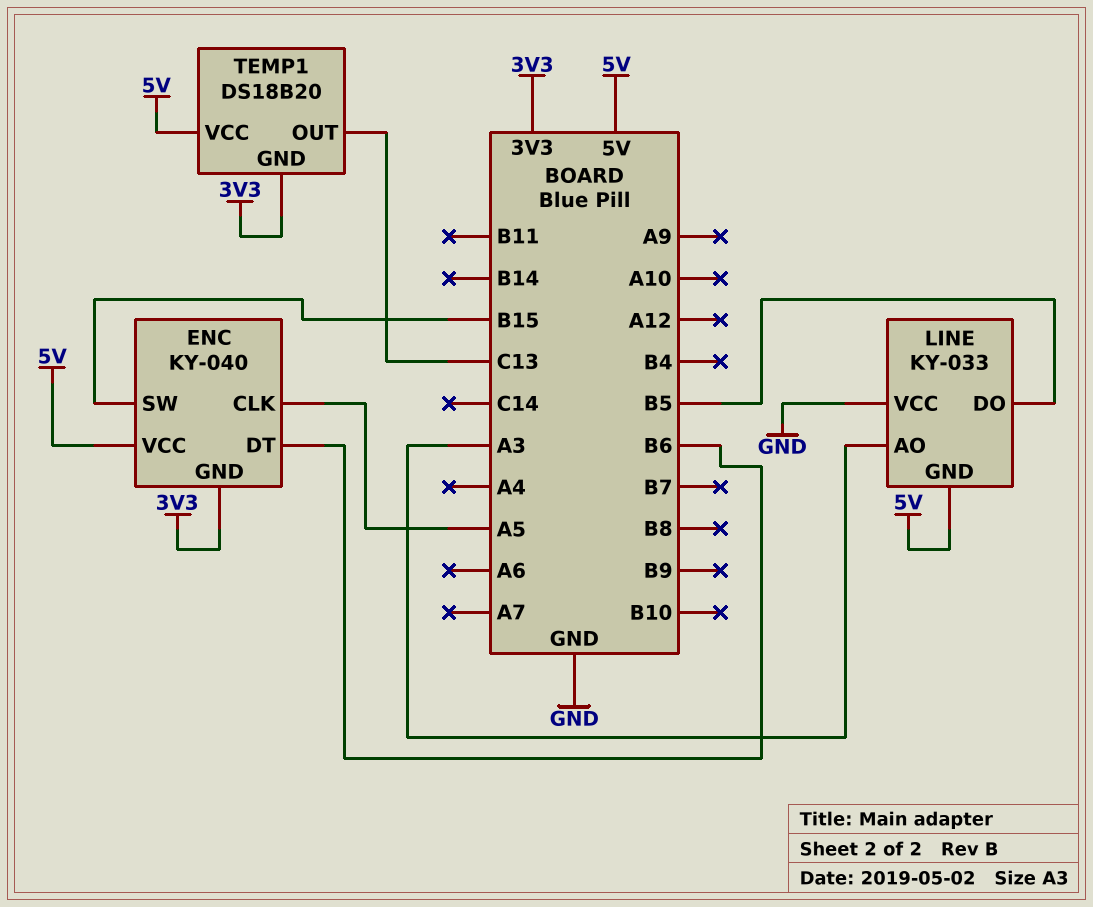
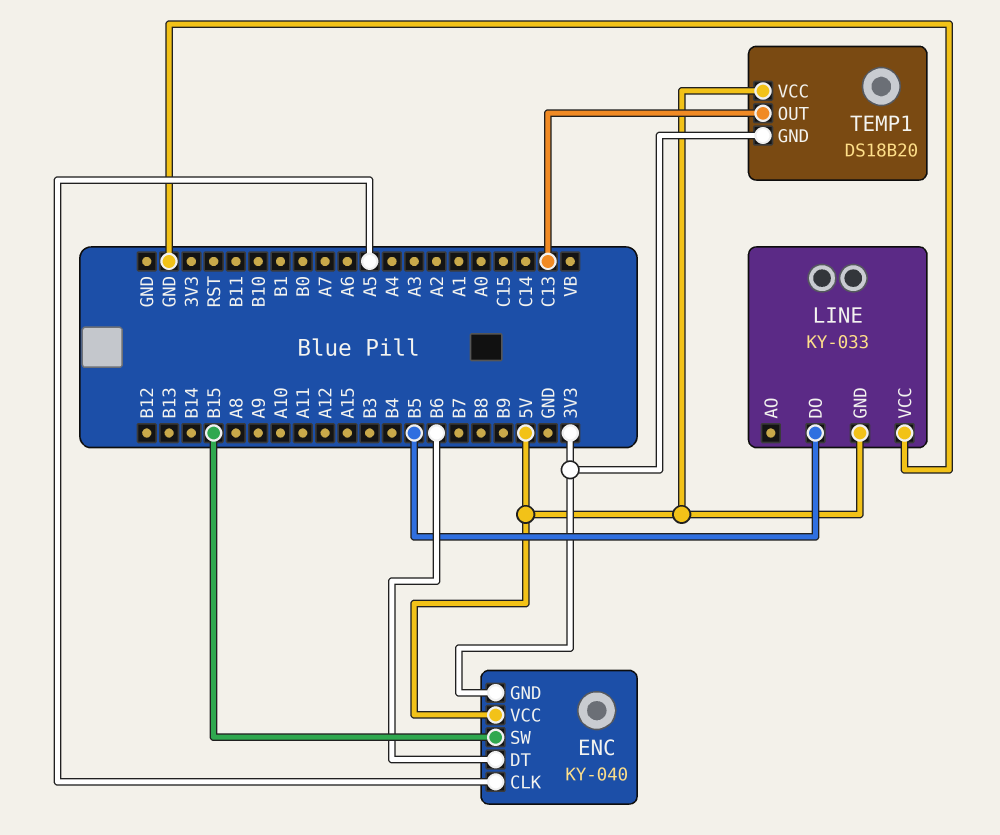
LINE pin AO: A3 -> none

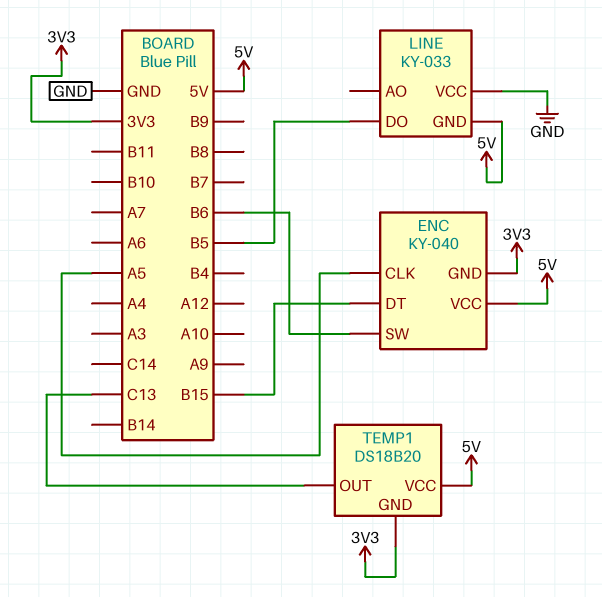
ENC pin DT: B6 -> B15
ENC pin SW: B15 -> B6

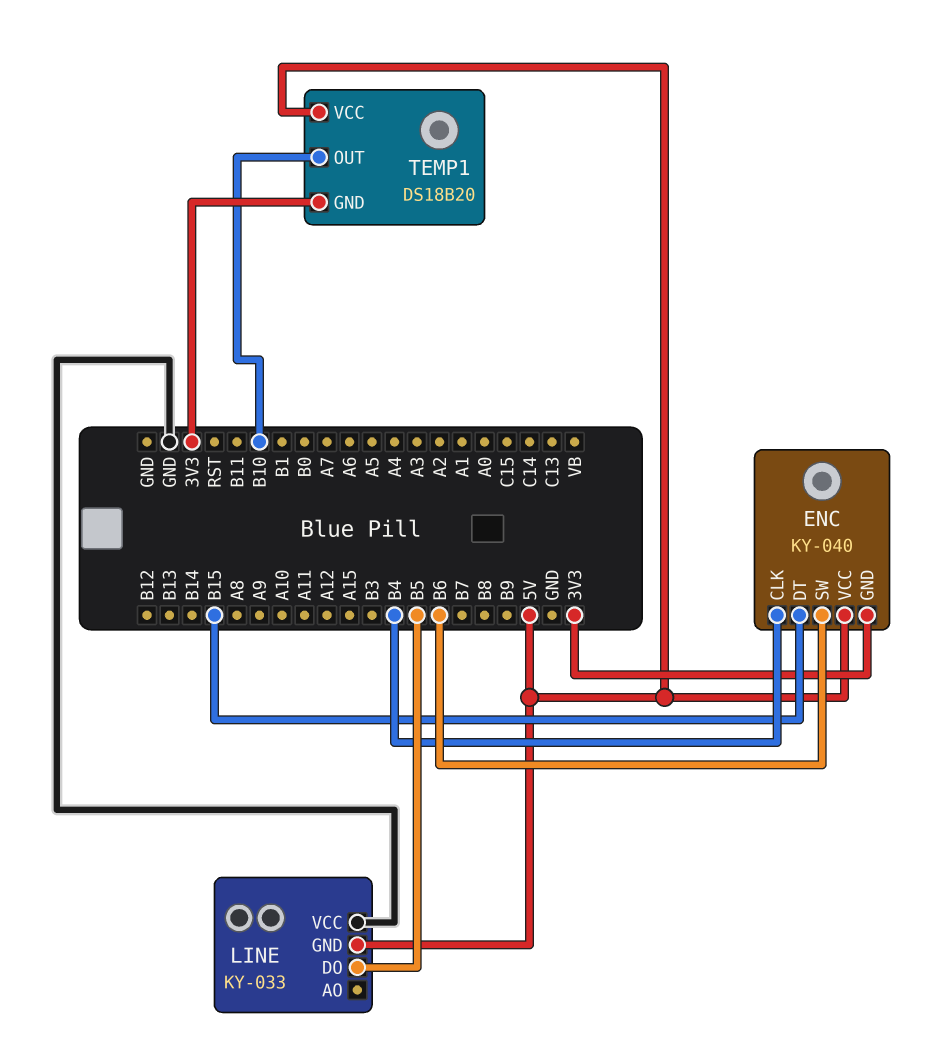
ENC pin CLK: A5 -> B4
TEMP1 pin OUT: C13 -> B10

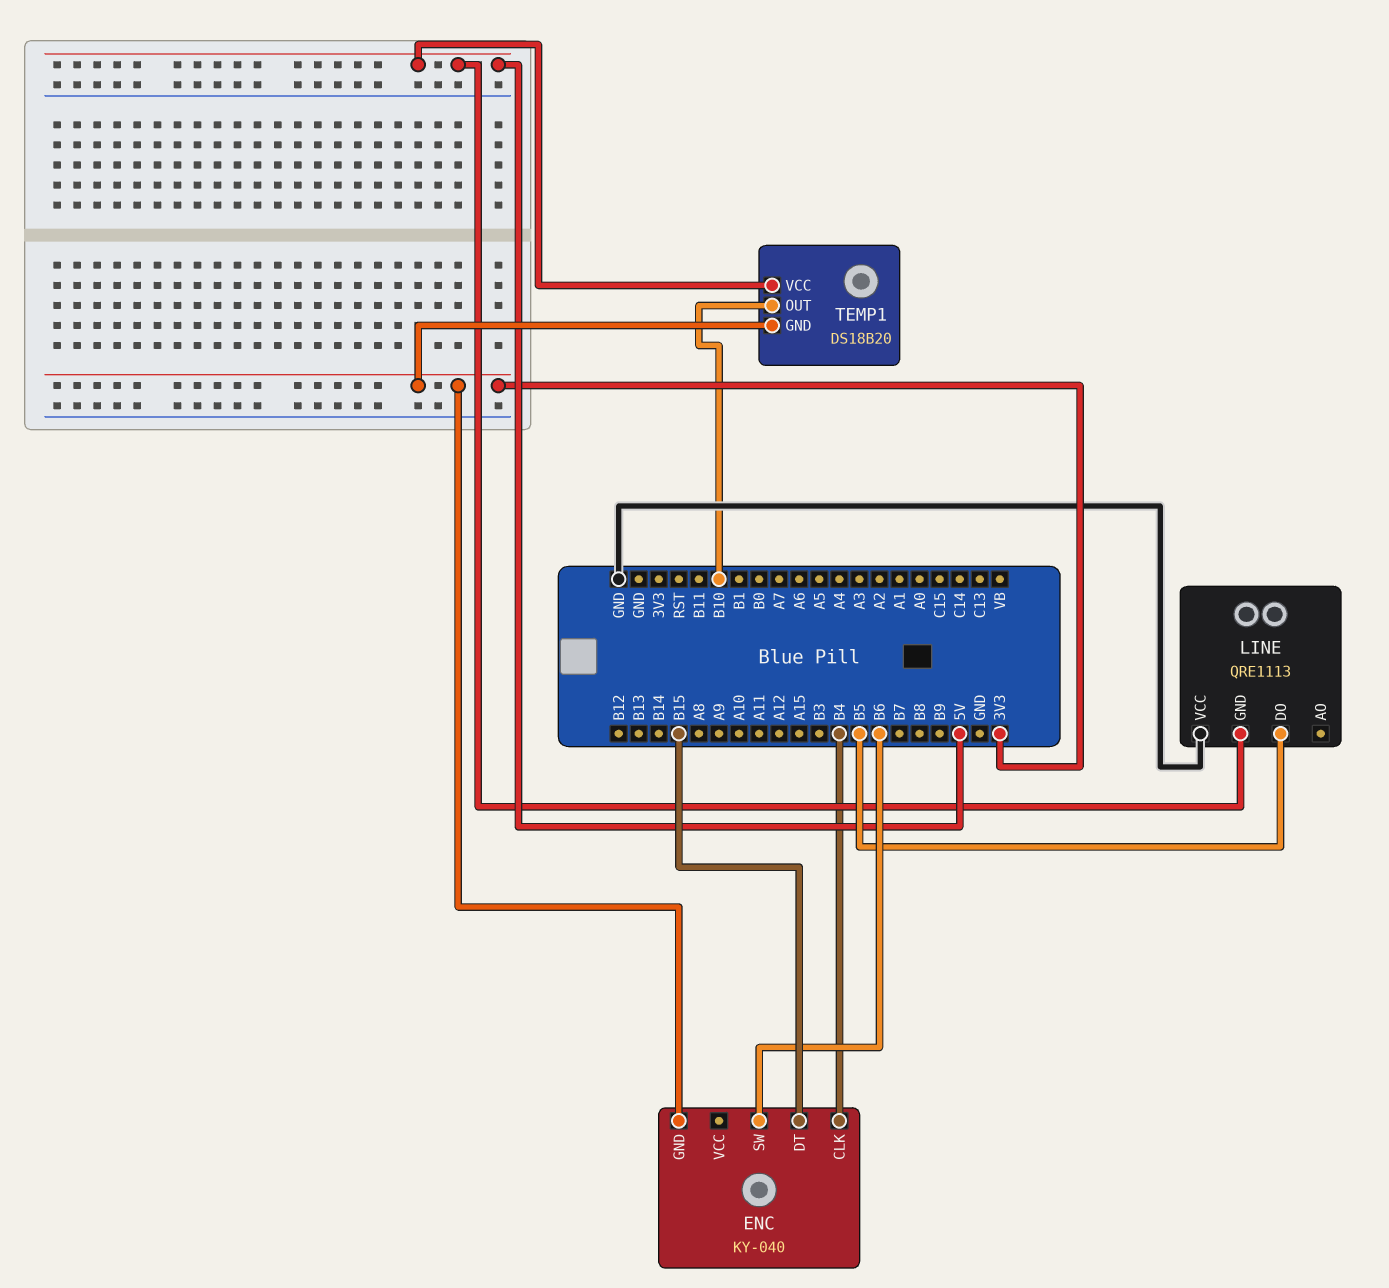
ENC pin VCC: 5V -> none
LINE: KY-033 -> QRE1113

